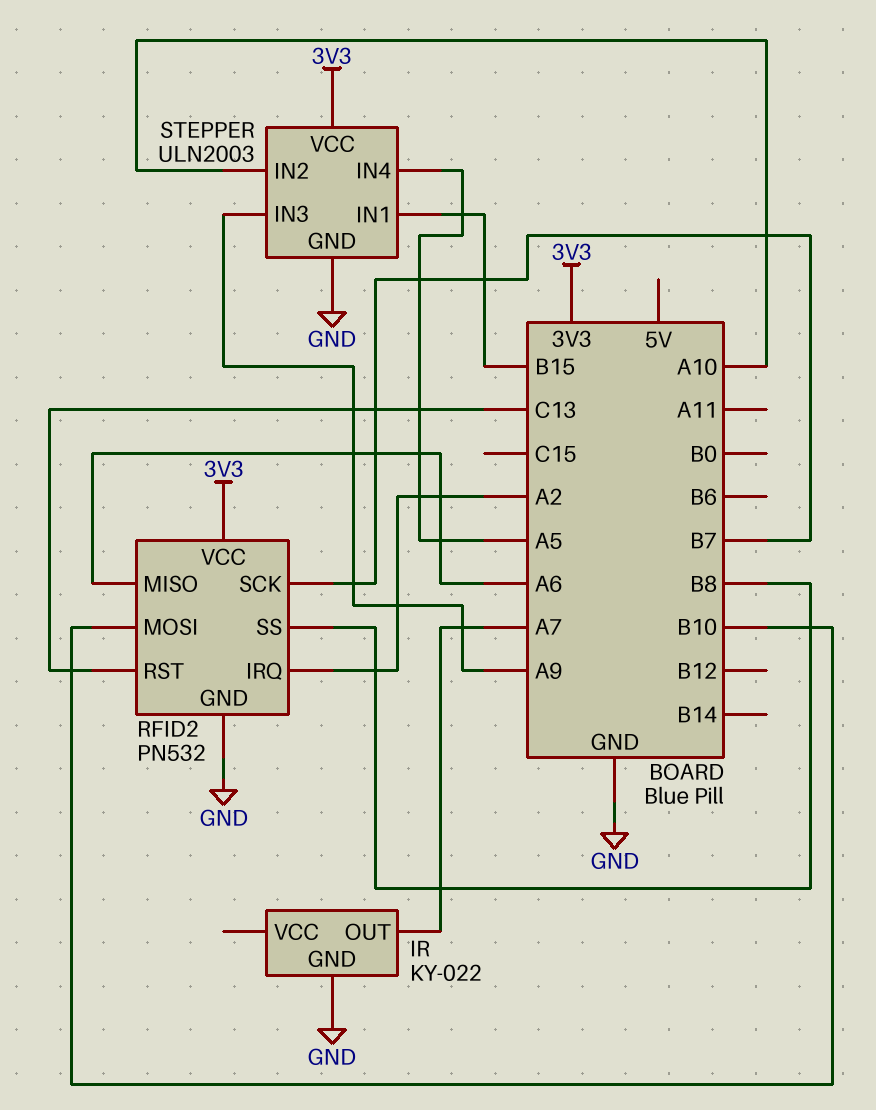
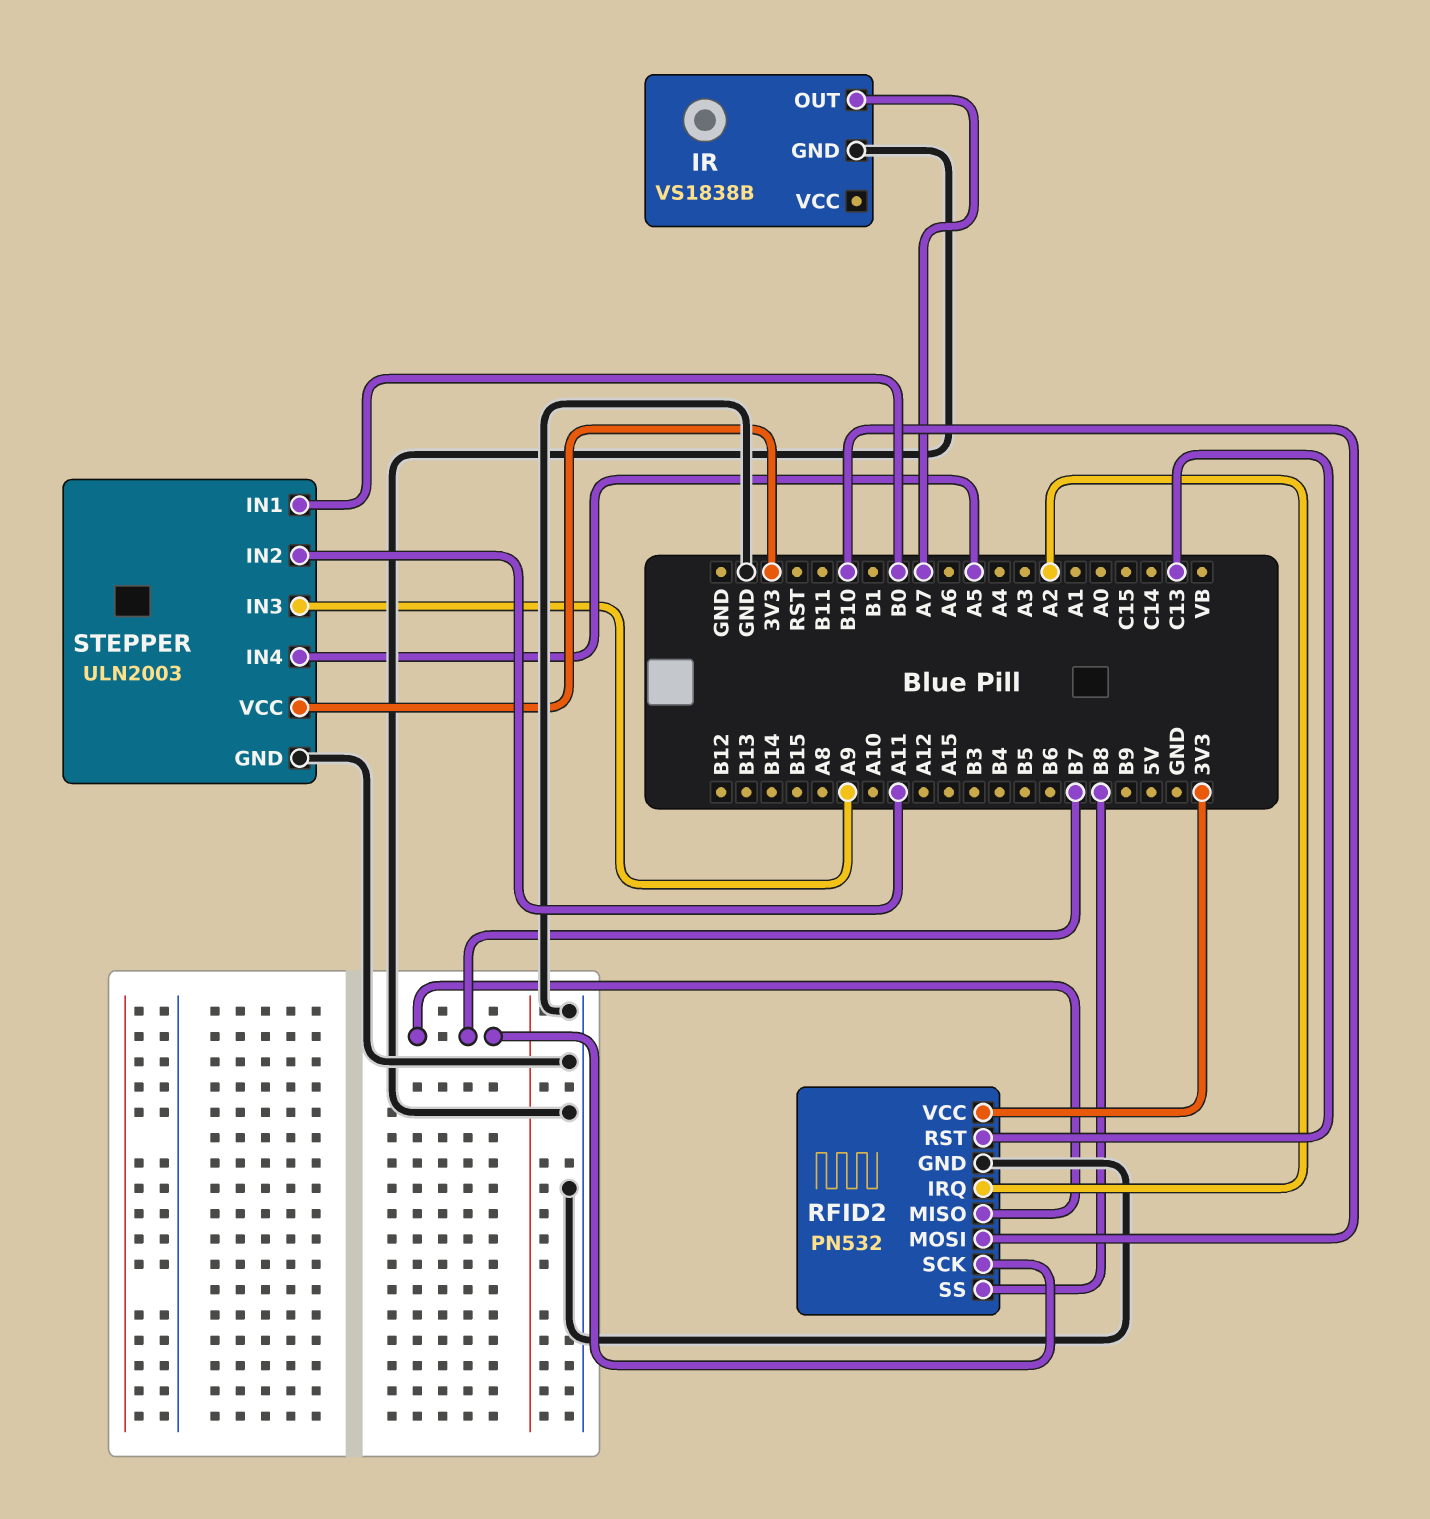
IR: KY-022 -> VS1838B
RFID2 pin MISO: A6 -> B7
STEPPER pin IN1: B15 -> B0
STEPPER pin IN2: A10 -> A11

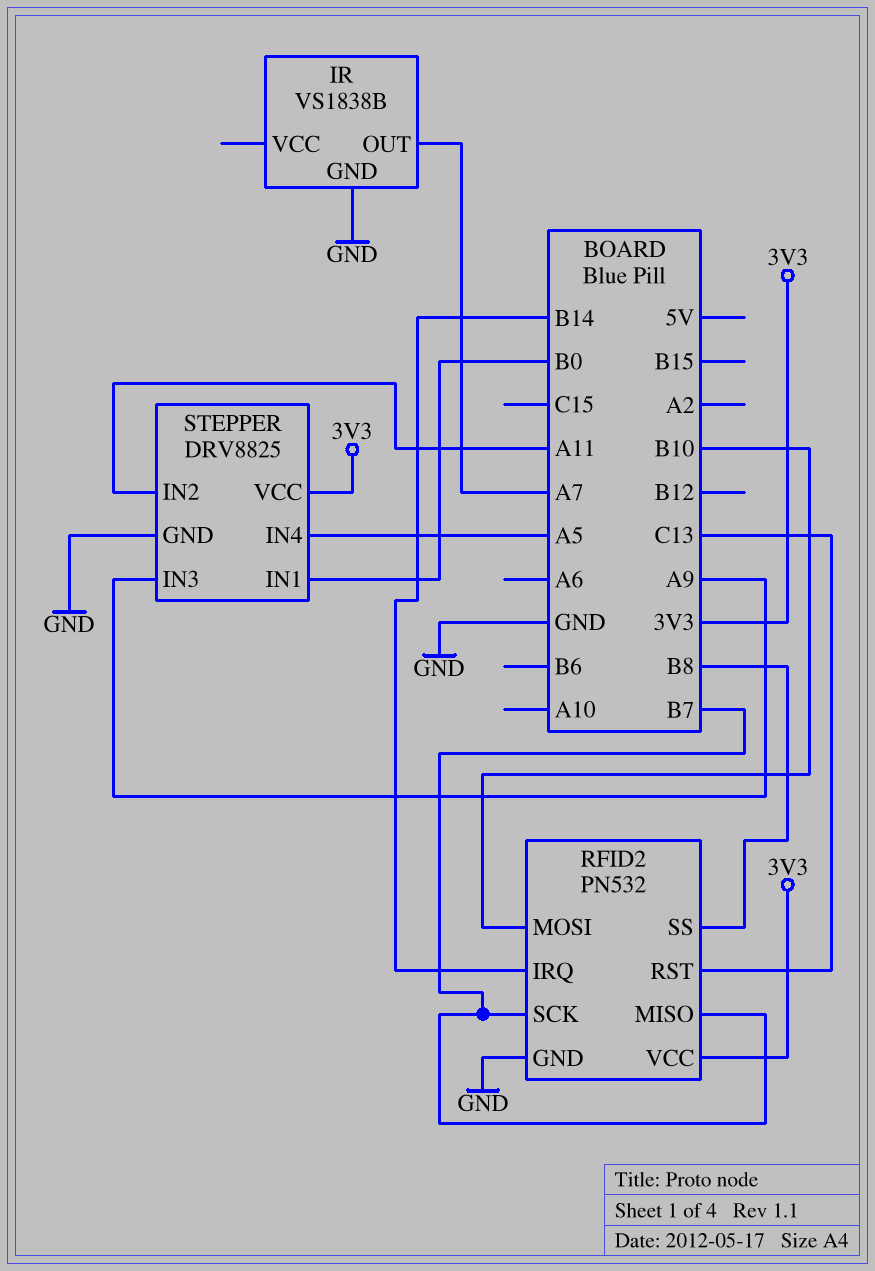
RFID2 pin IRQ: A2 -> B14
STEPPER: ULN2003 -> DRV8825

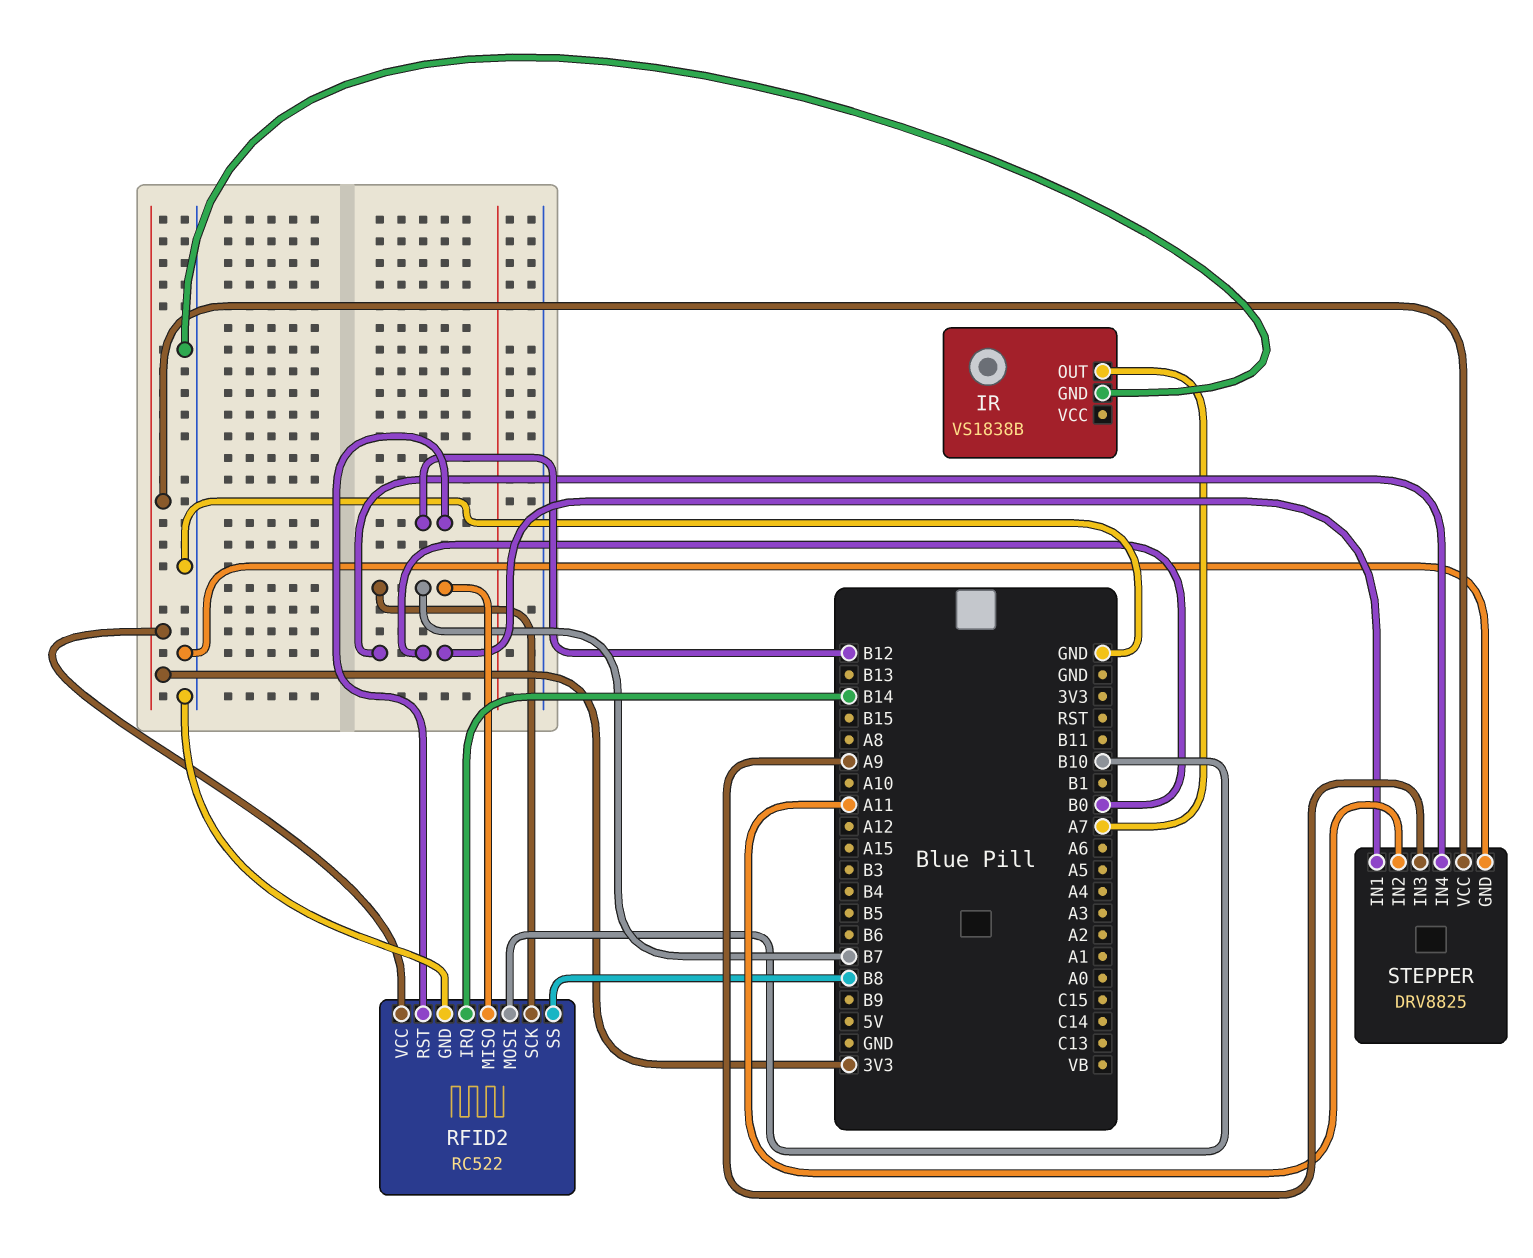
RFID2: PN532 -> RC522
RFID2 pin RST: C13 -> B12
STEPPER pin IN4: A5 -> B0

